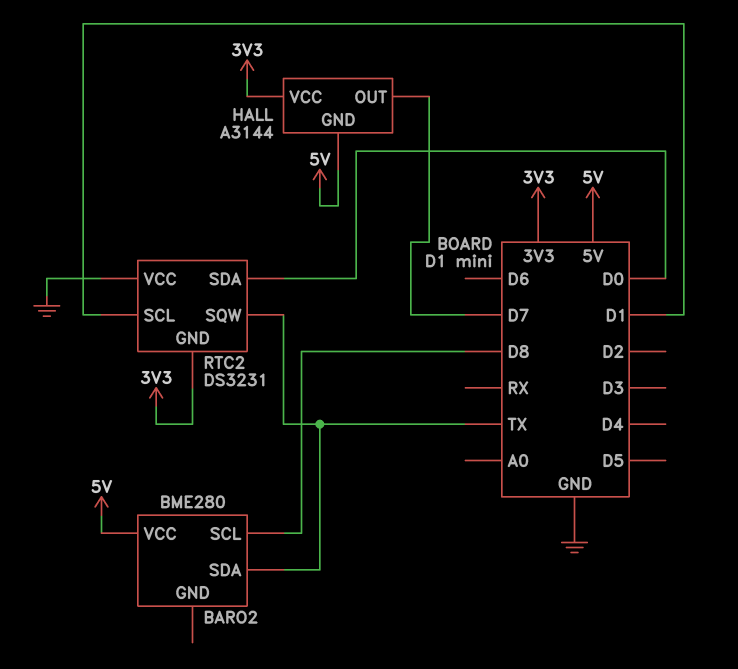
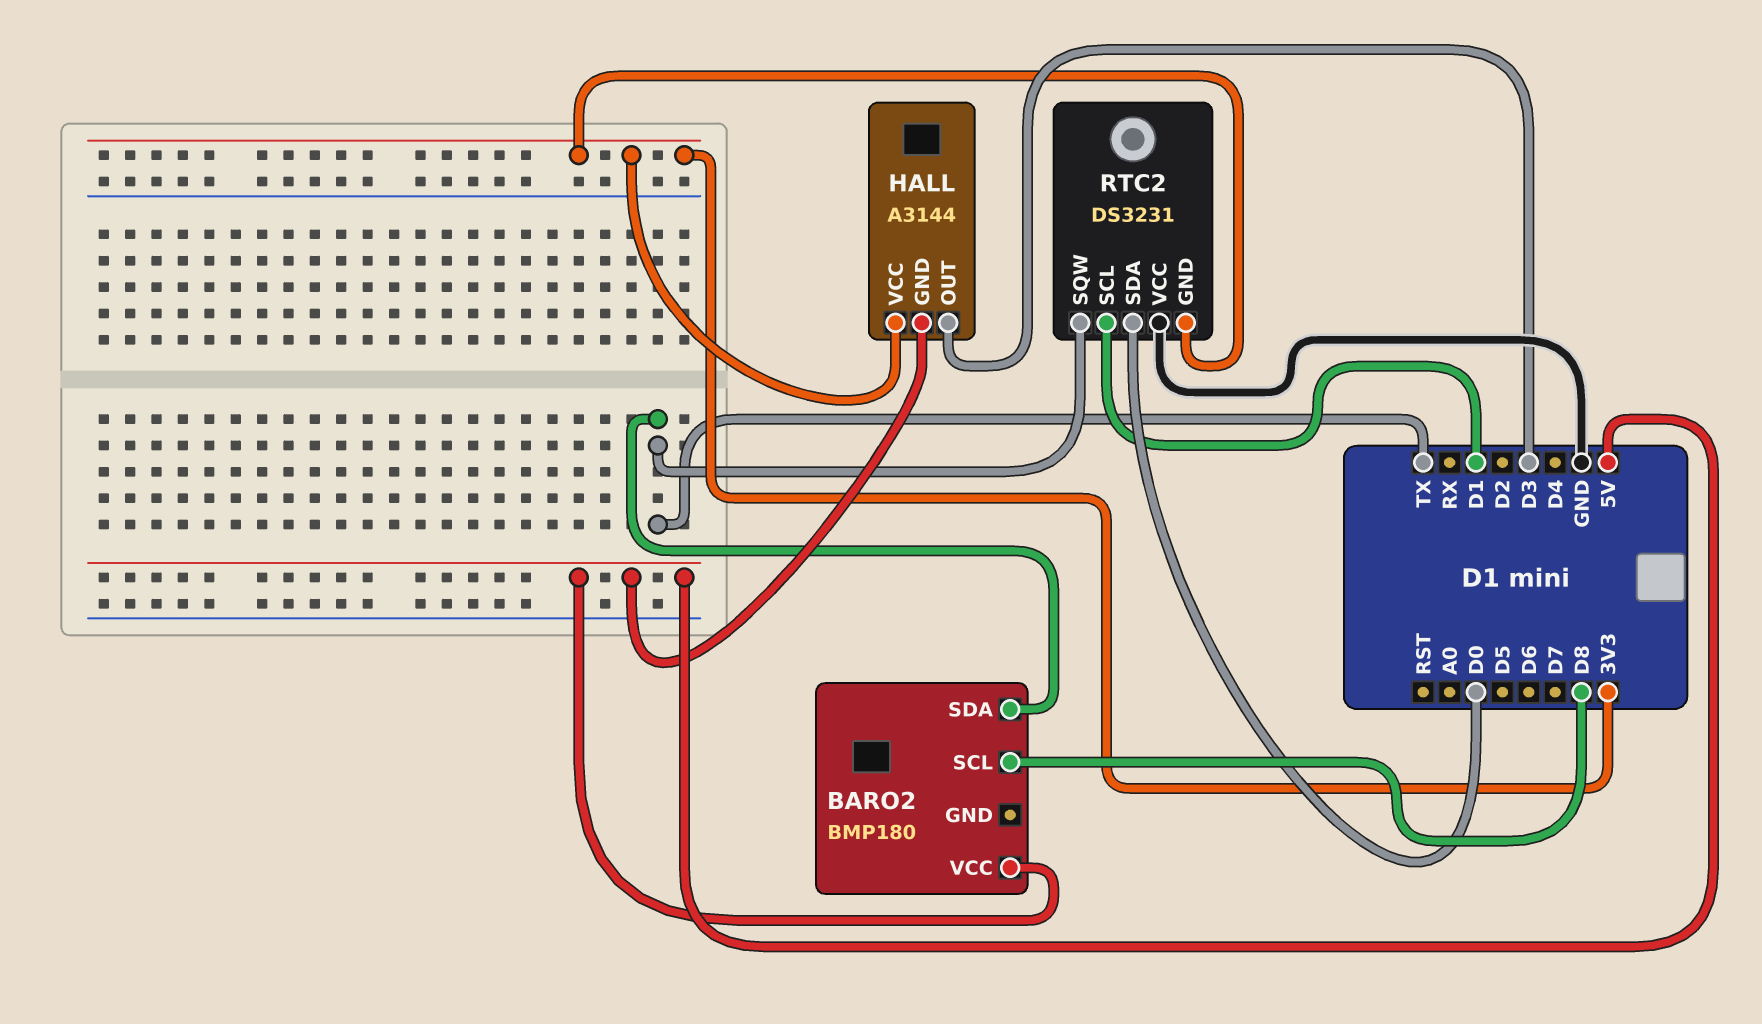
BARO2: BME280 -> BMP180
HALL pin OUT: D7 -> D3

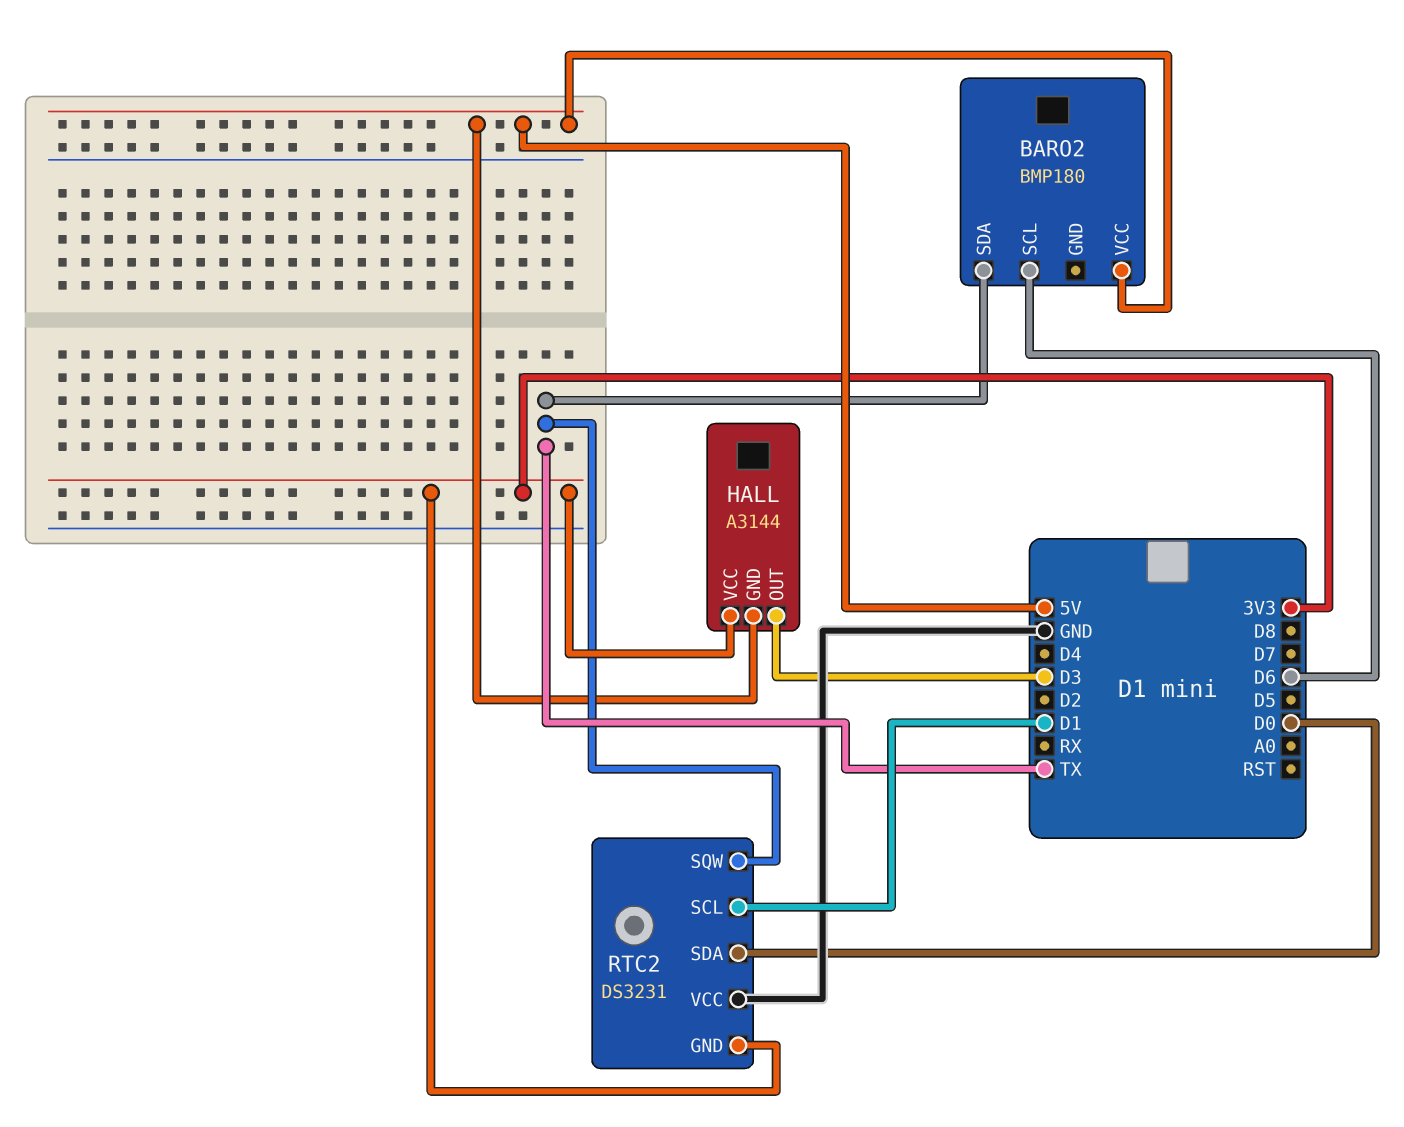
BARO2 pin SCL: D8 -> D6

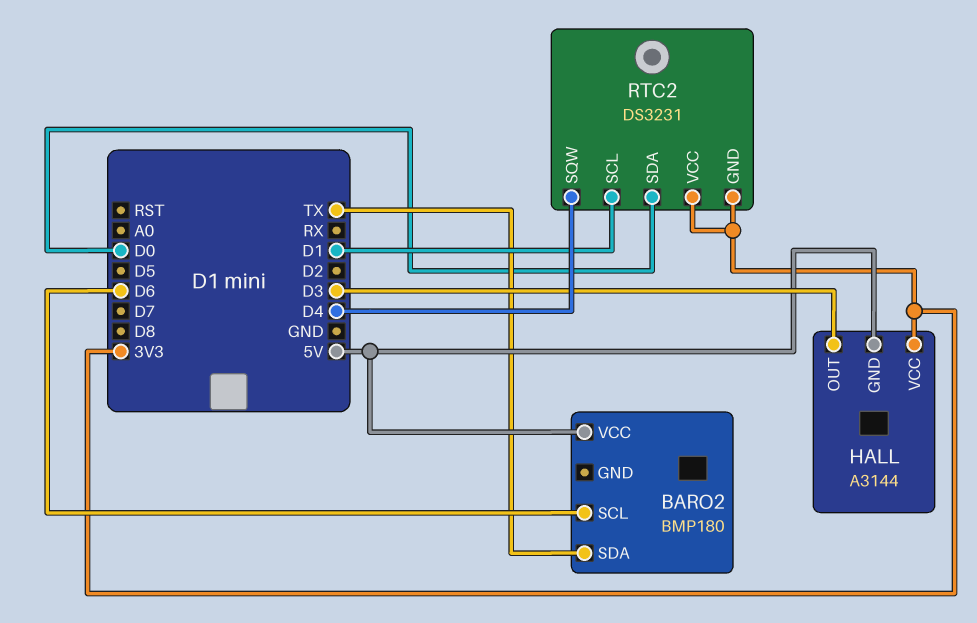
RTC2 pin SQW: TX -> D4
RTC2 pin VCC: GND -> 3V3

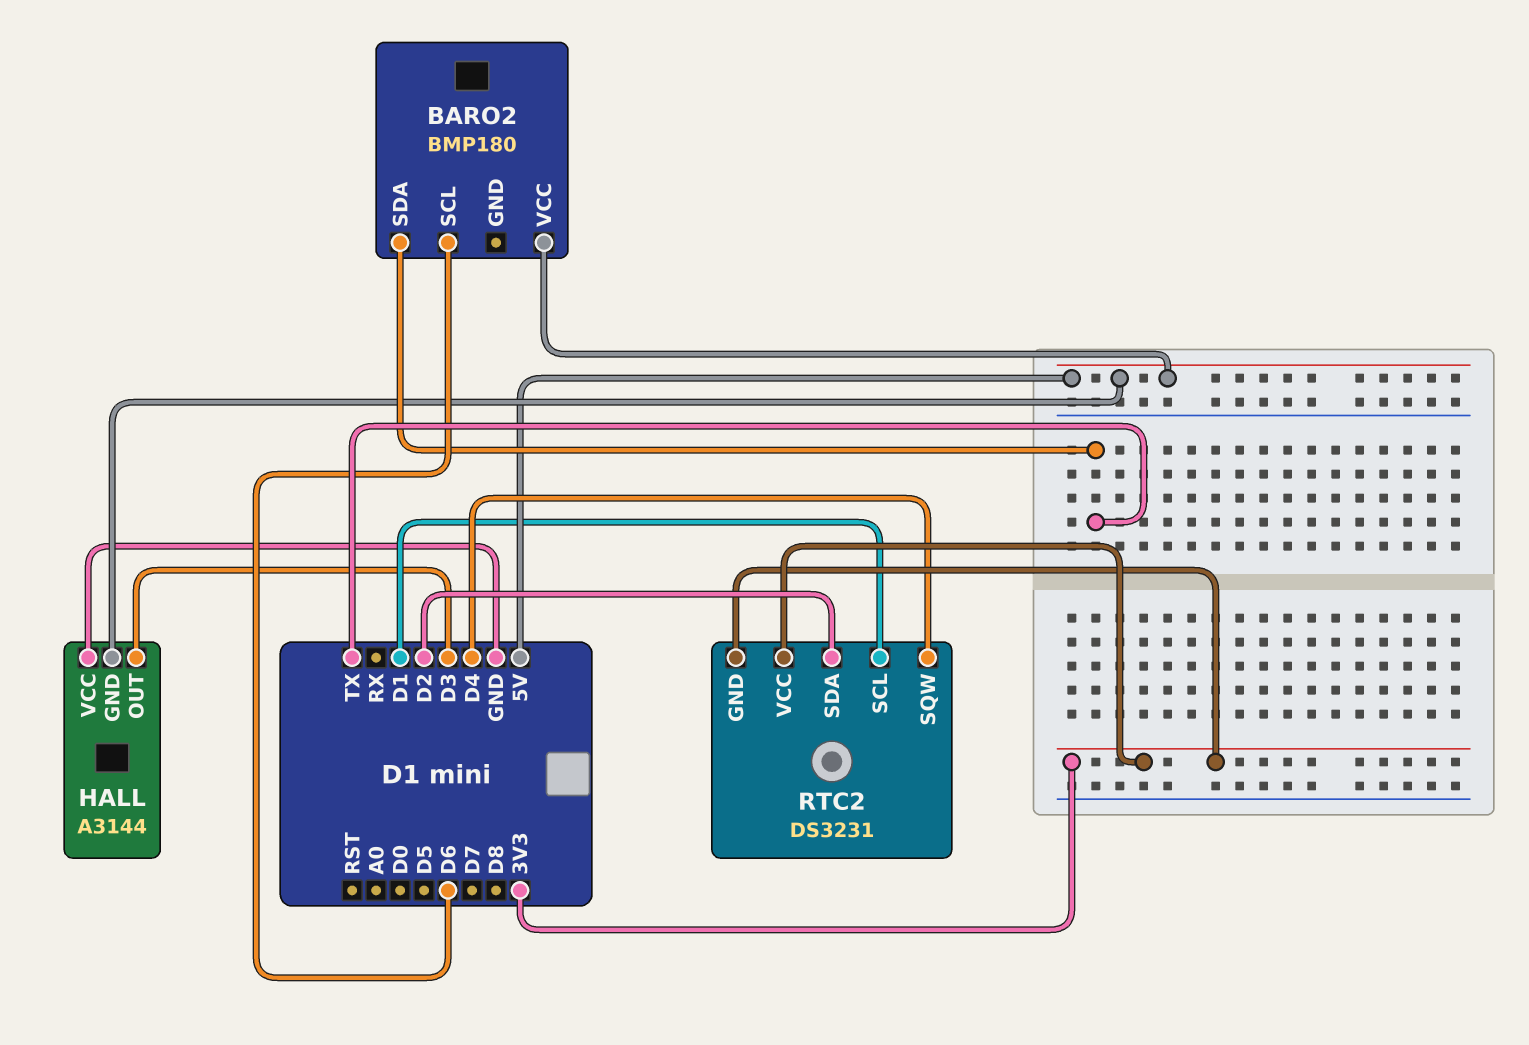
HALL pin VCC: 3V3 -> GND
RTC2 pin SDA: D0 -> D2

